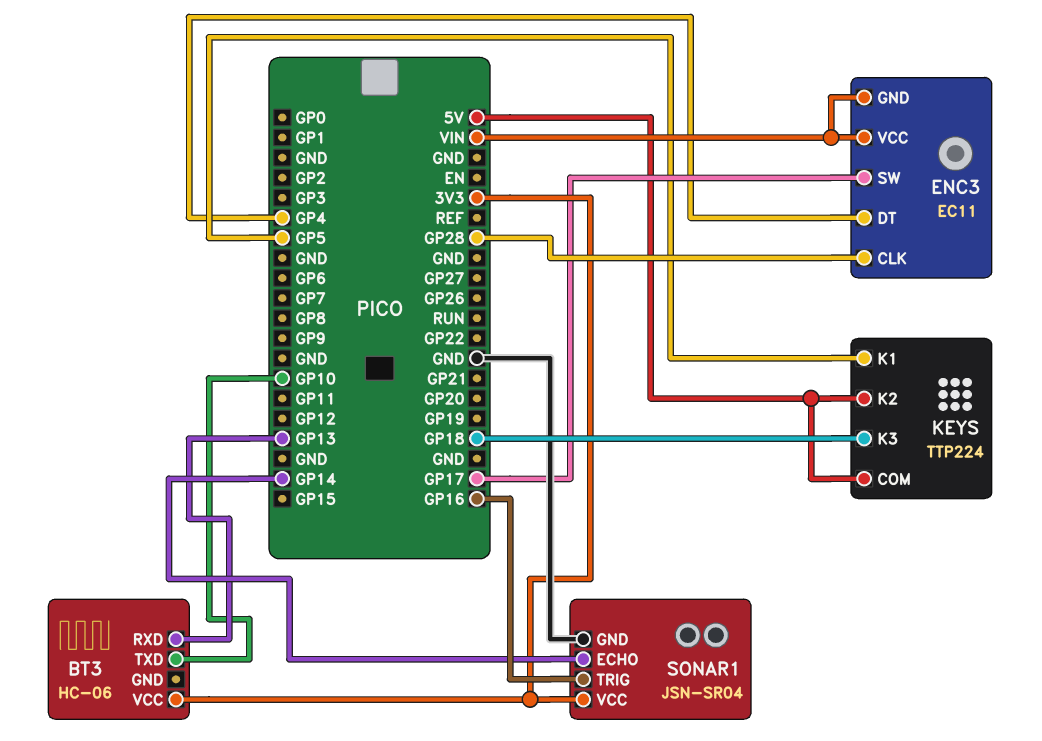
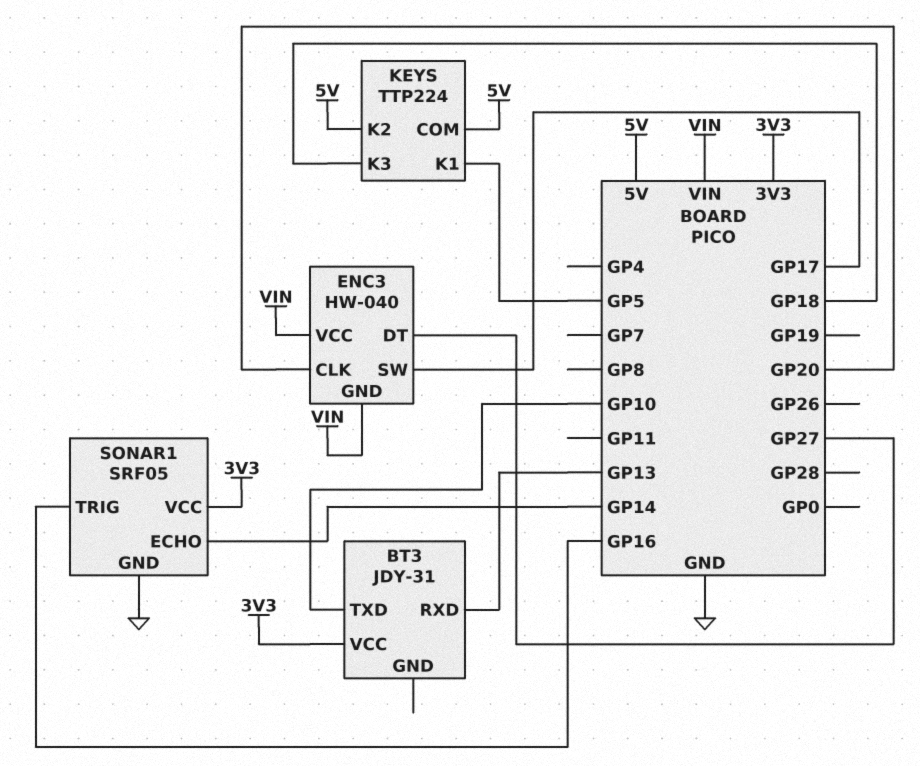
BT3: HC-06 -> JDY-31
ENC3: EC11 -> HW-040
ENC3 pin CLK: GP28 -> GP20
ENC3 pin DT: GP4 -> GP27
SONAR1: JSN-SR04 -> SRF05

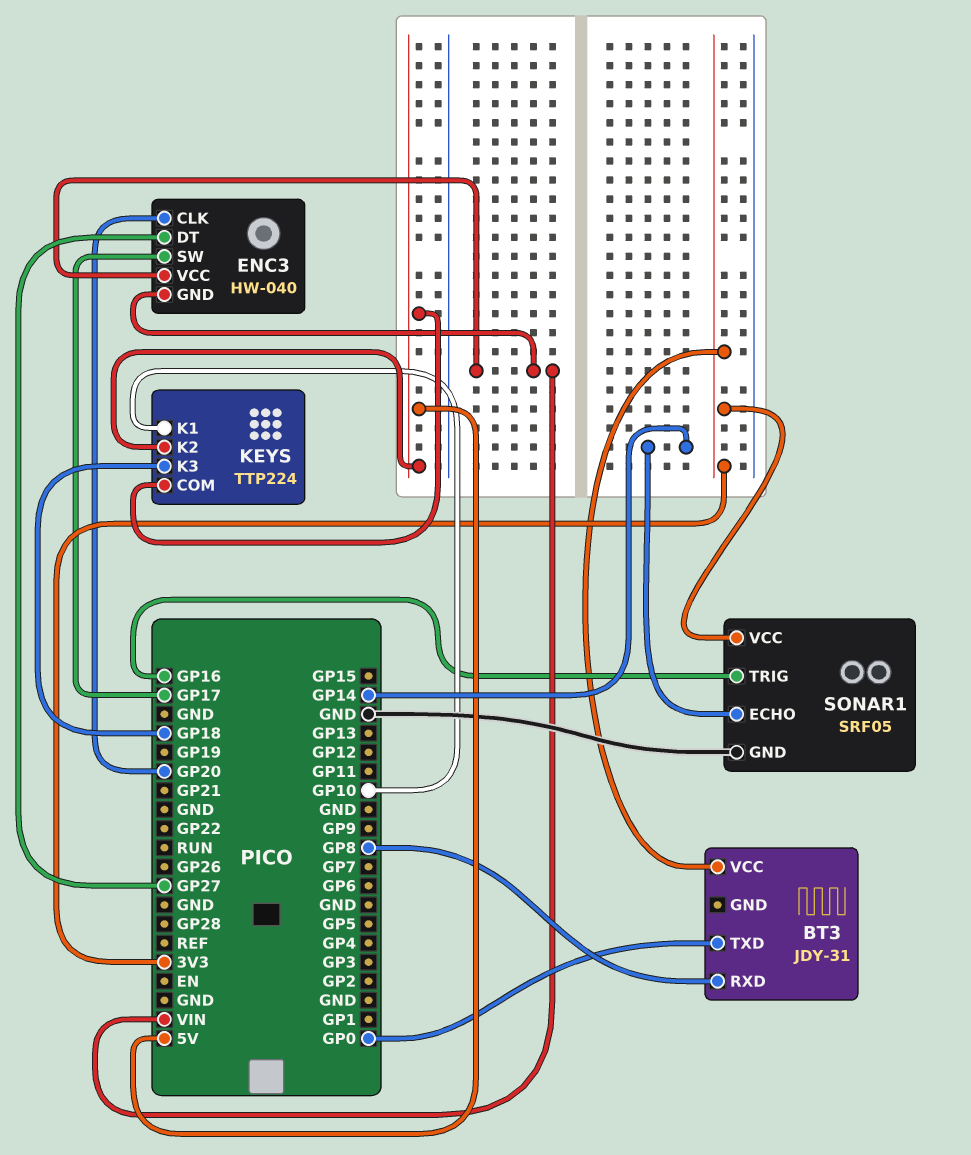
BT3 pin RXD: GP13 -> GP8
BT3 pin TXD: GP10 -> GP0
KEYS pin K1: GP5 -> GP10

